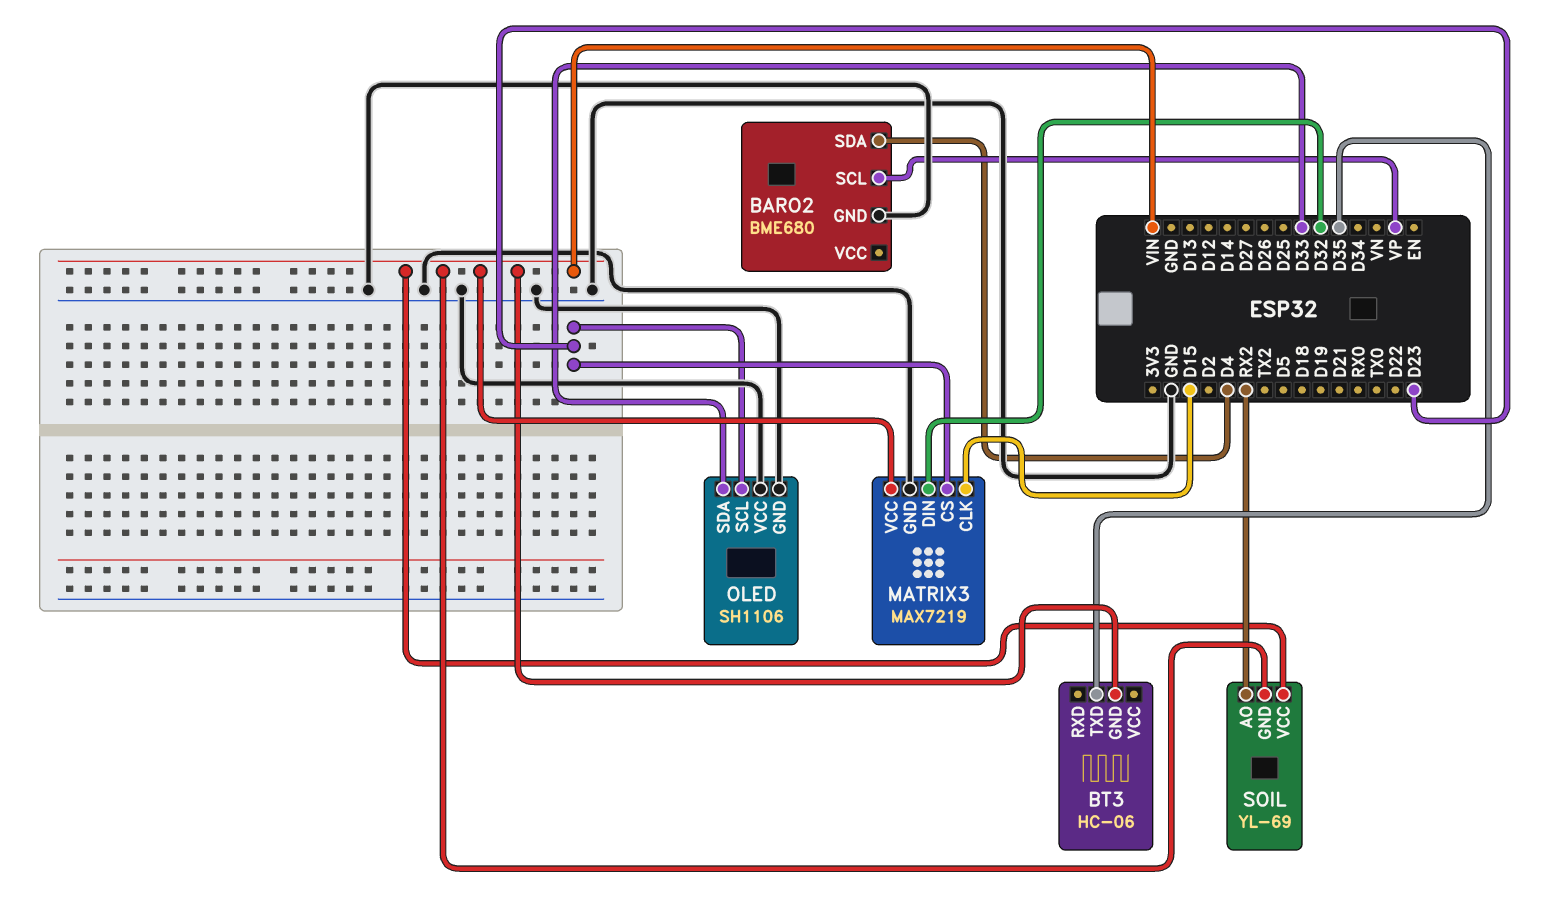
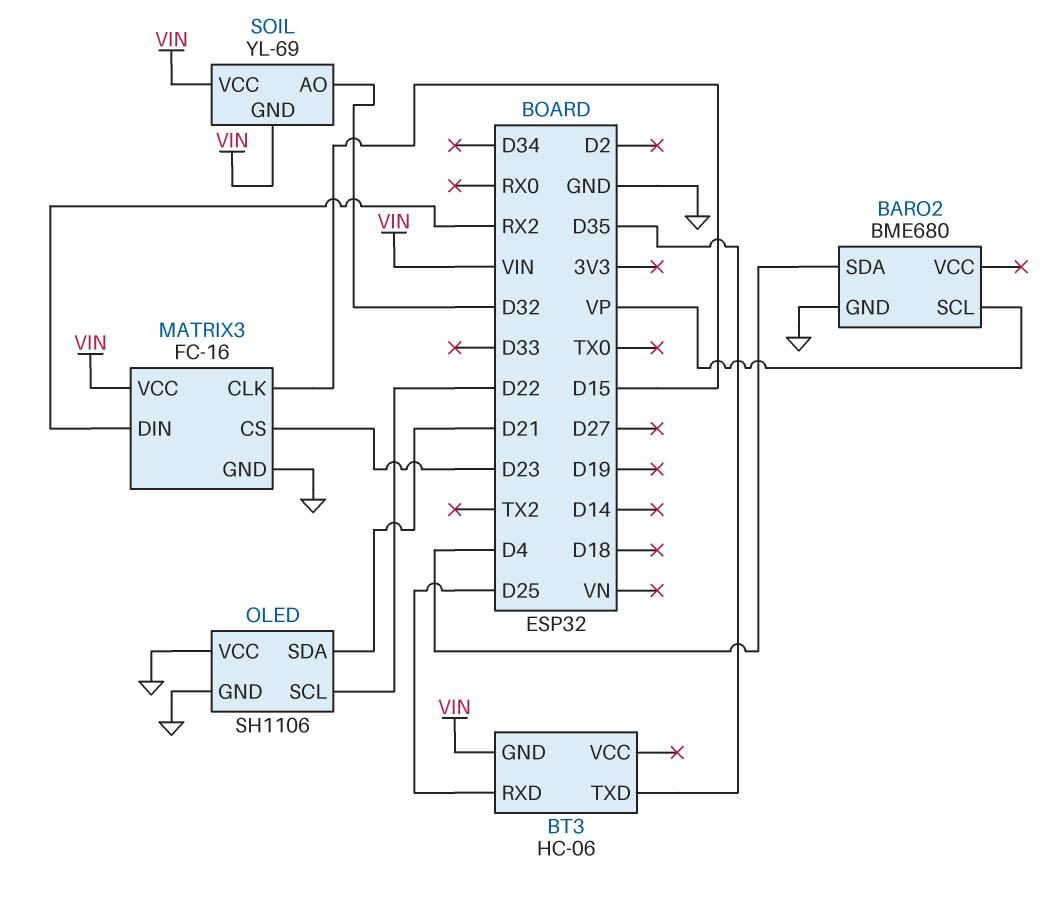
BT3 pin RXD: none -> D25
MATRIX3: MAX7219 -> FC-16
MATRIX3 pin DIN: D32 -> RX2
OLED pin SCL: D23 -> D22
OLED pin SDA: D33 -> D21
SOIL pin AO: RX2 -> D32

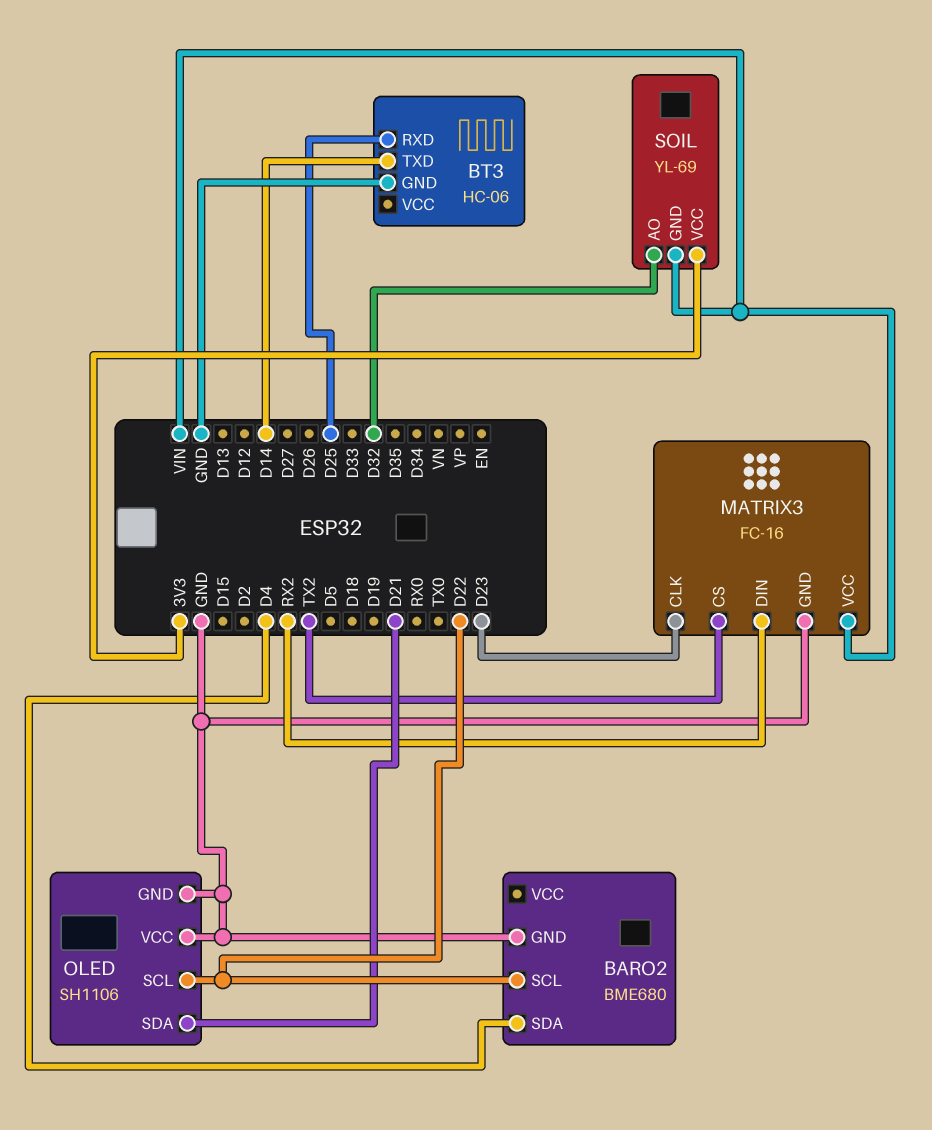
BARO2 pin SCL: VP -> D22
BT3 pin GND: VIN -> GND
BT3 pin TXD: D35 -> D14
MATRIX3 pin CLK: D15 -> D23
MATRIX3 pin CS: D23 -> TX2
SOIL pin VCC: VIN -> 3V3

